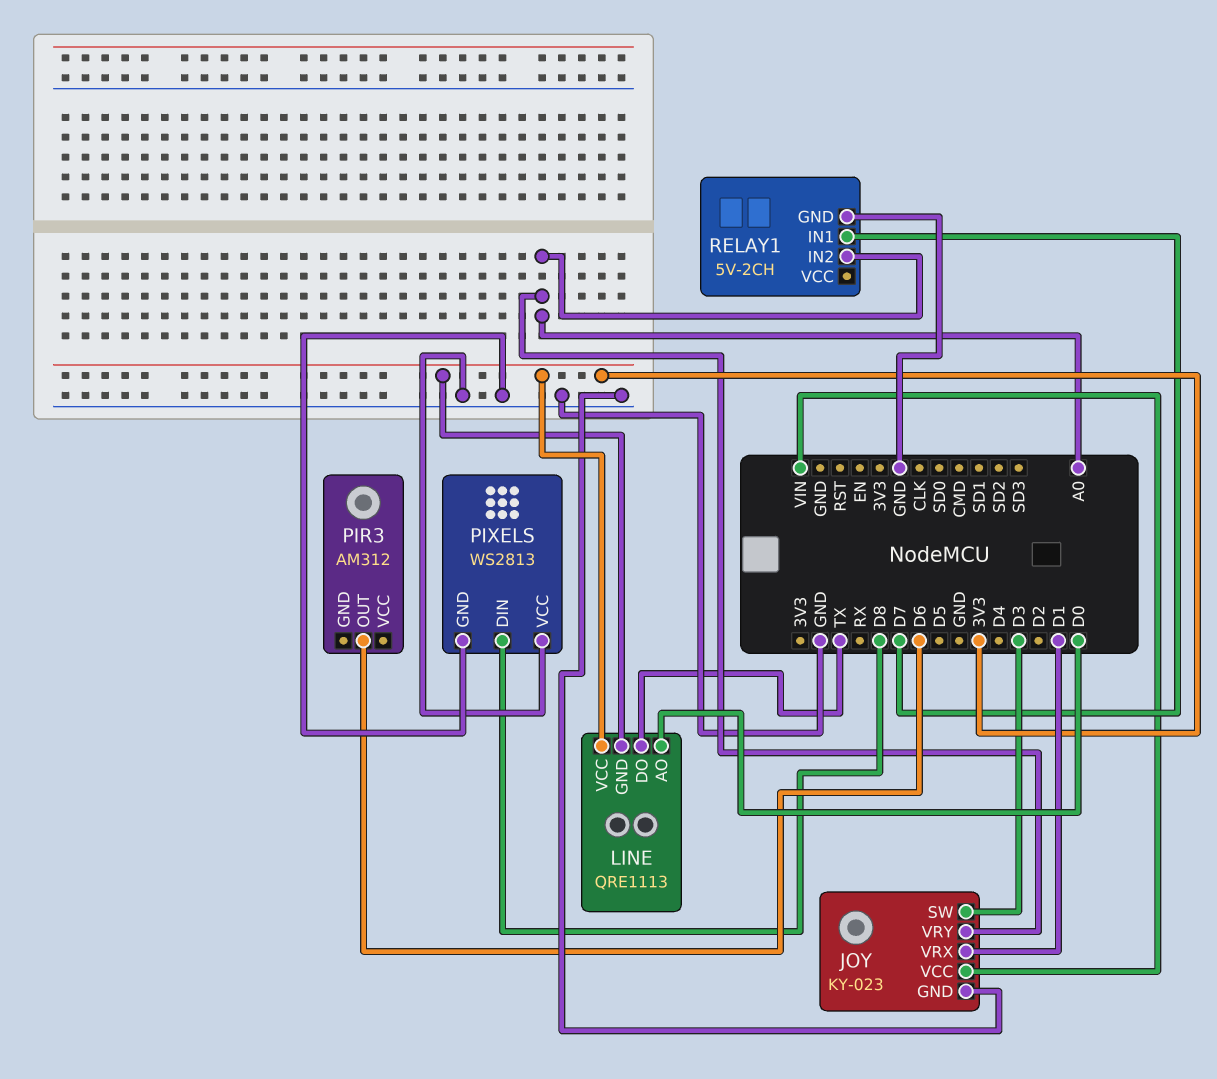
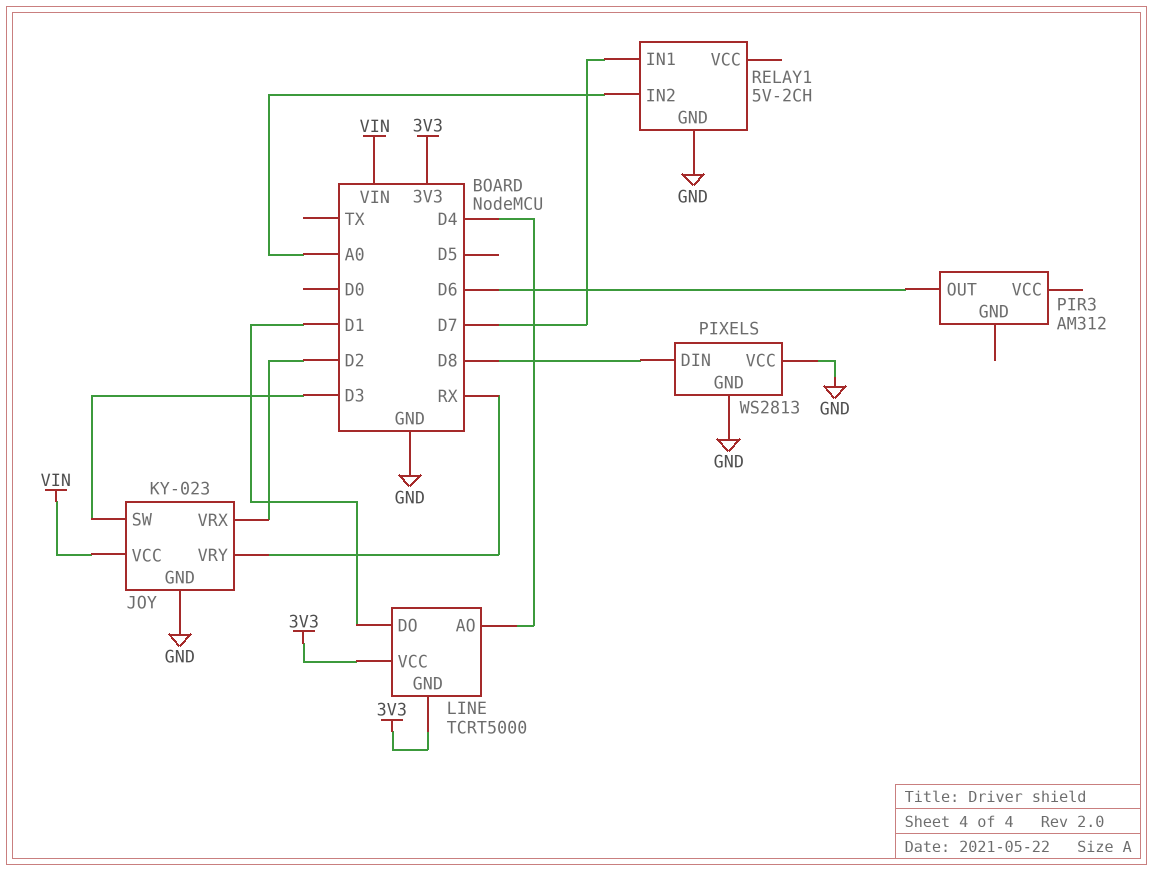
JOY pin VRX: D1 -> D2
JOY pin VRY: A0 -> RX
LINE: QRE1113 -> TCRT5000
LINE pin AO: D0 -> D4
LINE pin DO: TX -> D1

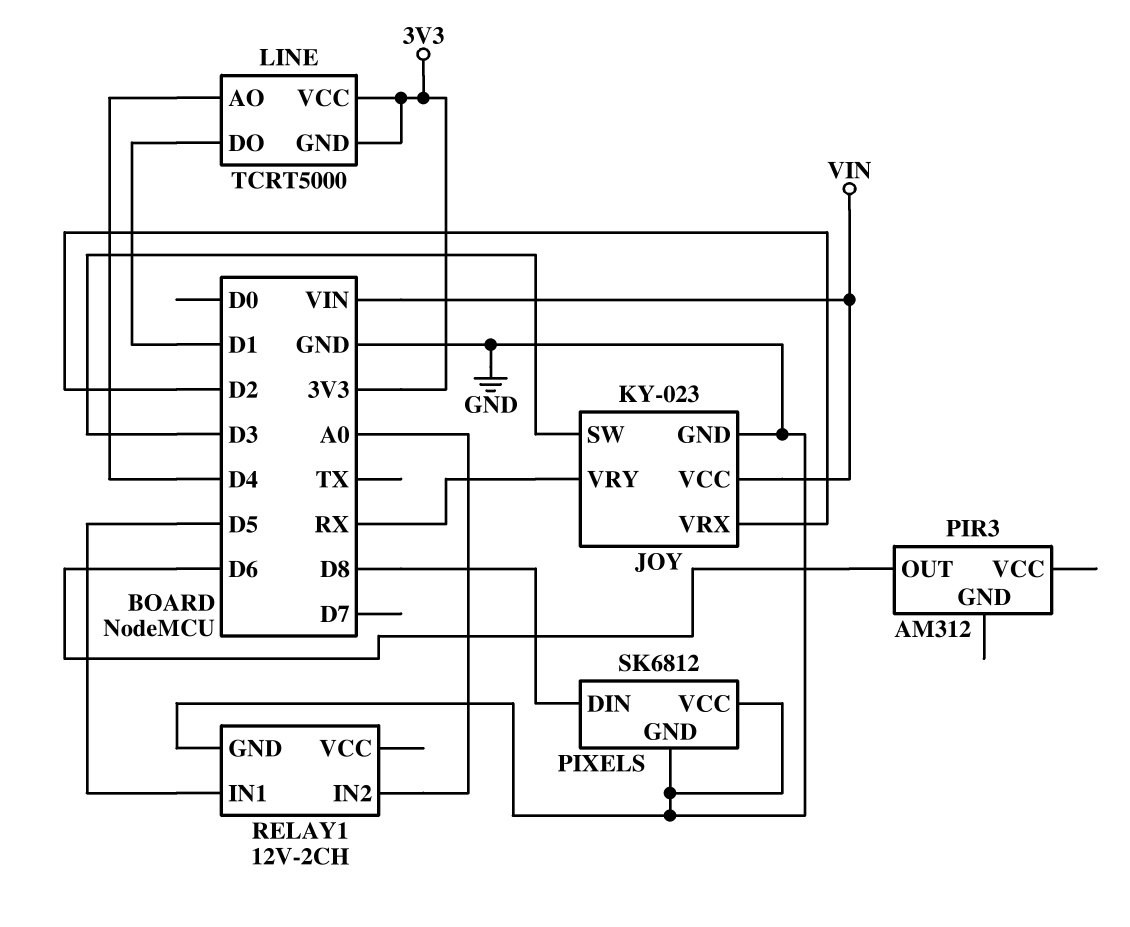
PIXELS: WS2813 -> SK6812
RELAY1: 5V-2CH -> 12V-2CH
RELAY1 pin IN1: D7 -> D5

